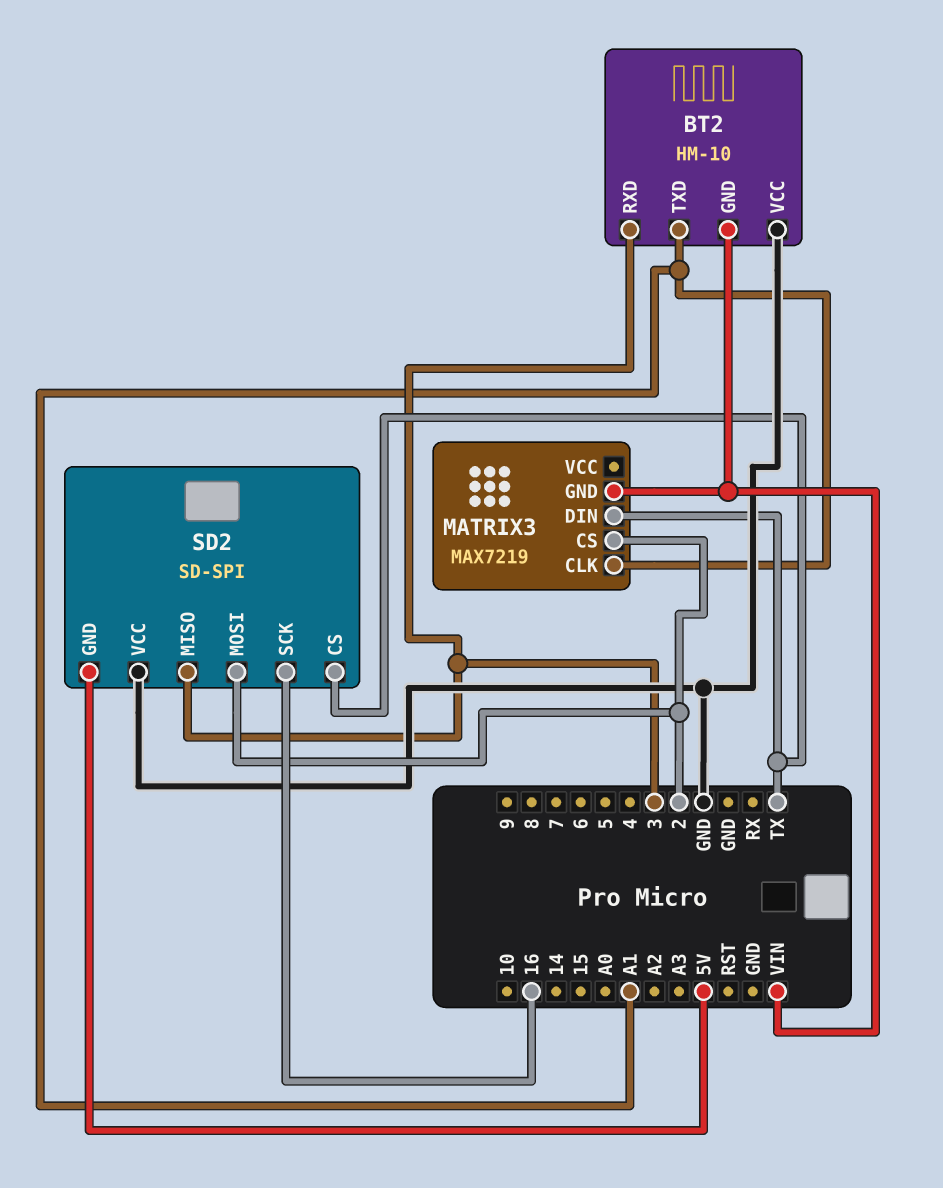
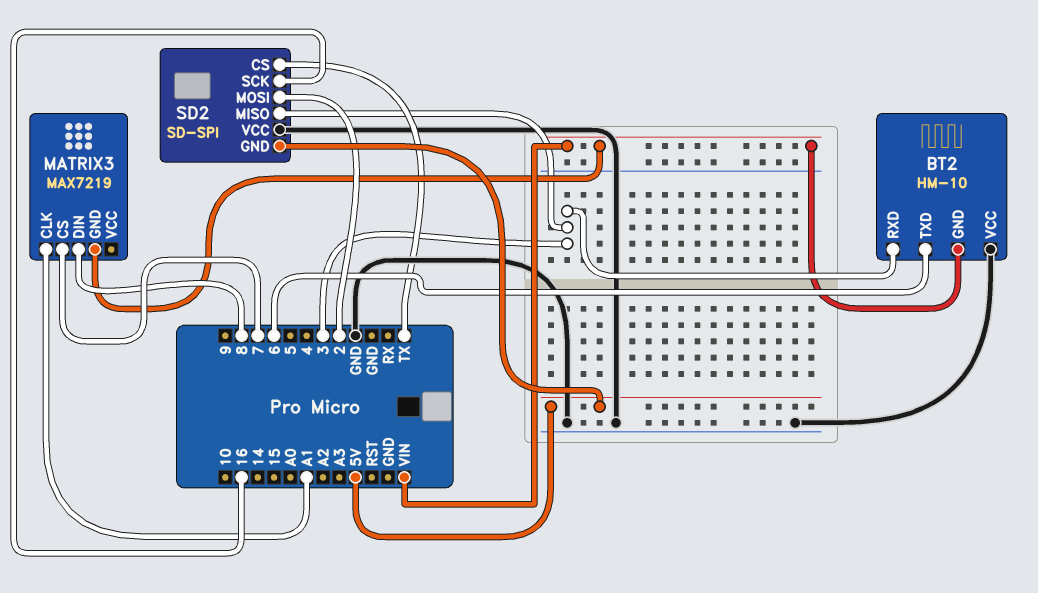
BT2 pin TXD: A1 -> 6
MATRIX3 pin CS: 2 -> 7
MATRIX3 pin DIN: TX -> 8

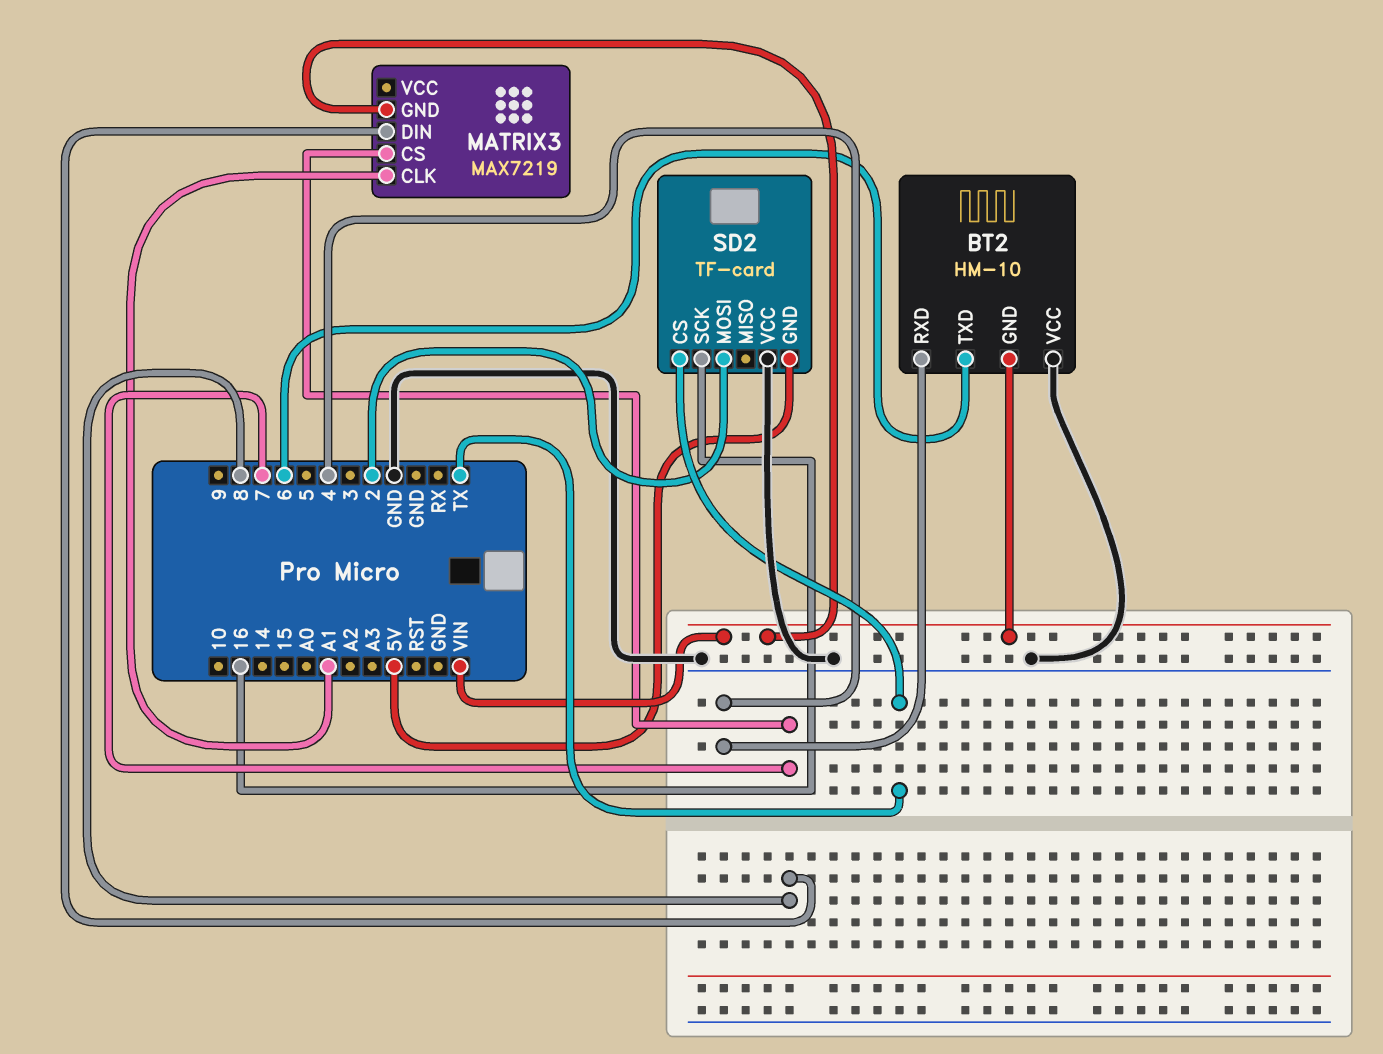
BT2 pin RXD: 3 -> 4
SD2: SD-SPI -> TF-card
SD2 pin MISO: 3 -> none

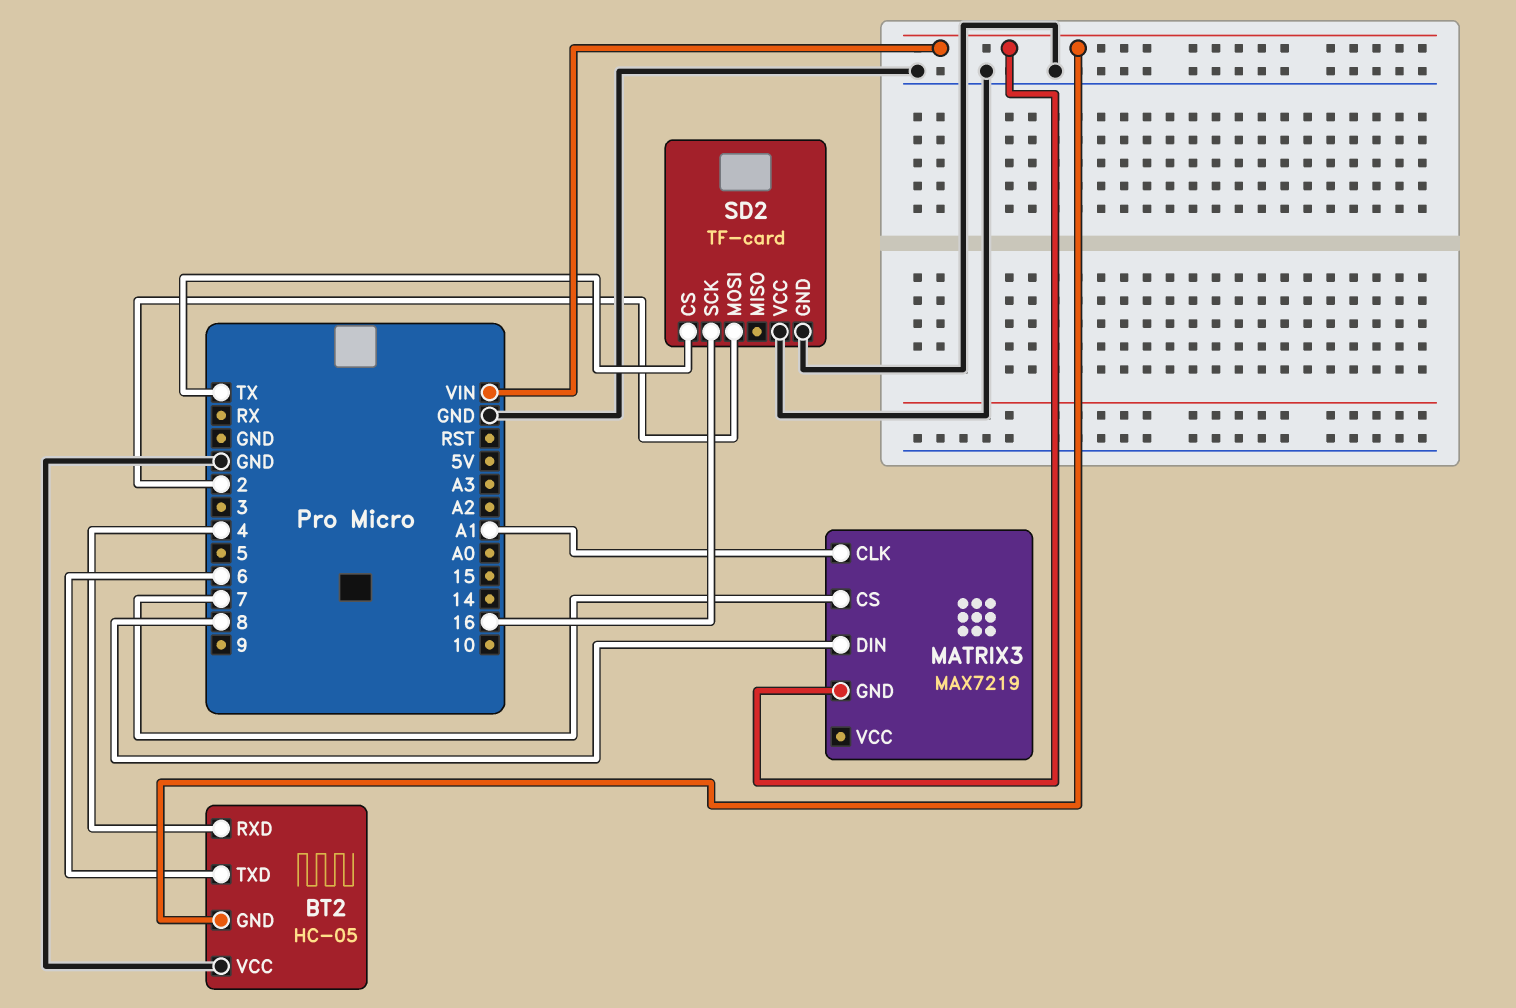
BT2: HM-10 -> HC-05
SD2 pin GND: 5V -> GND

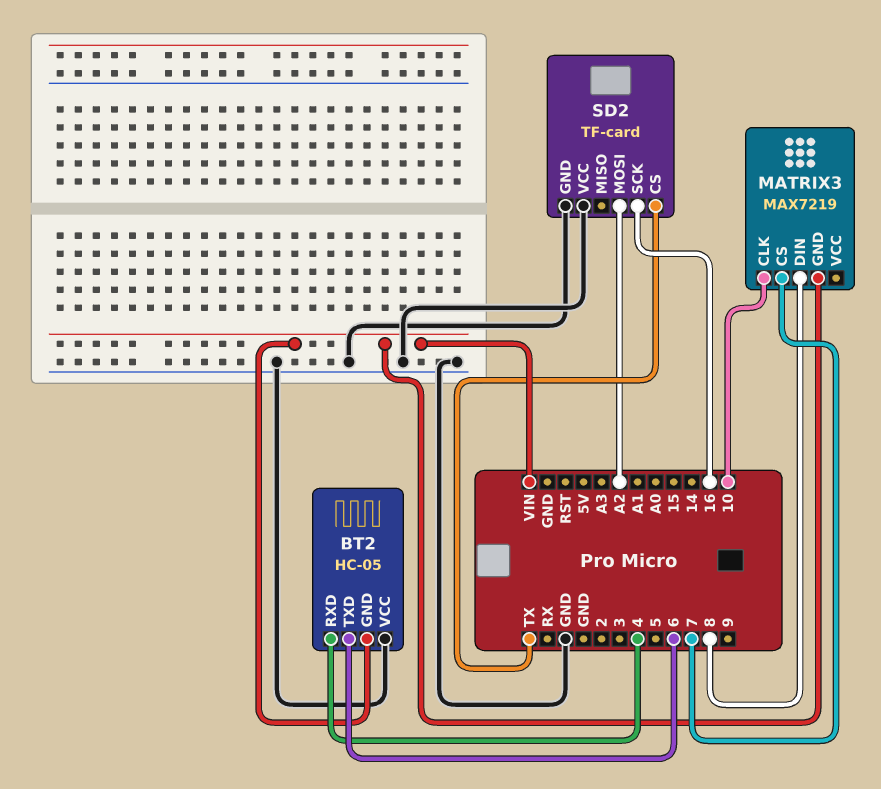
MATRIX3 pin CLK: A1 -> 10
SD2 pin MOSI: 2 -> A2

